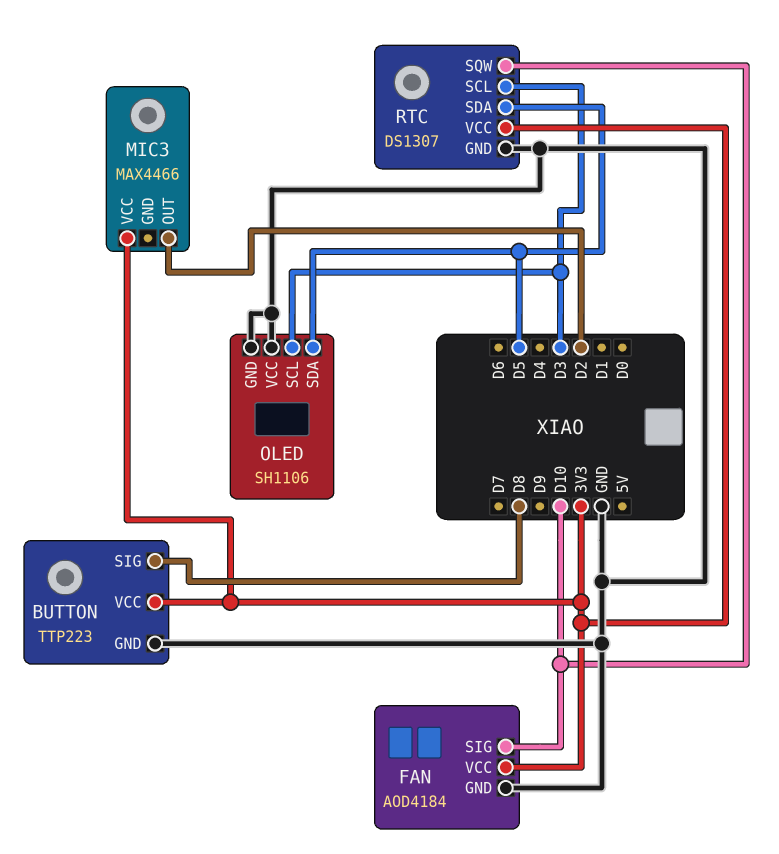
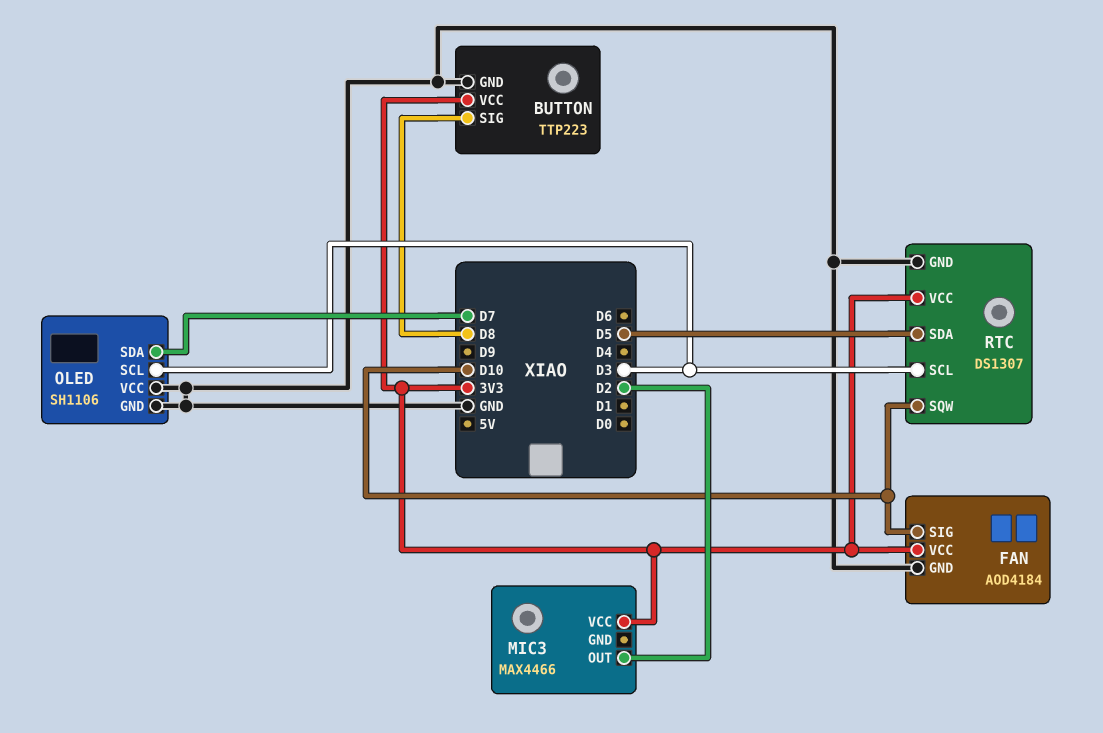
OLED pin SDA: D5 -> D7

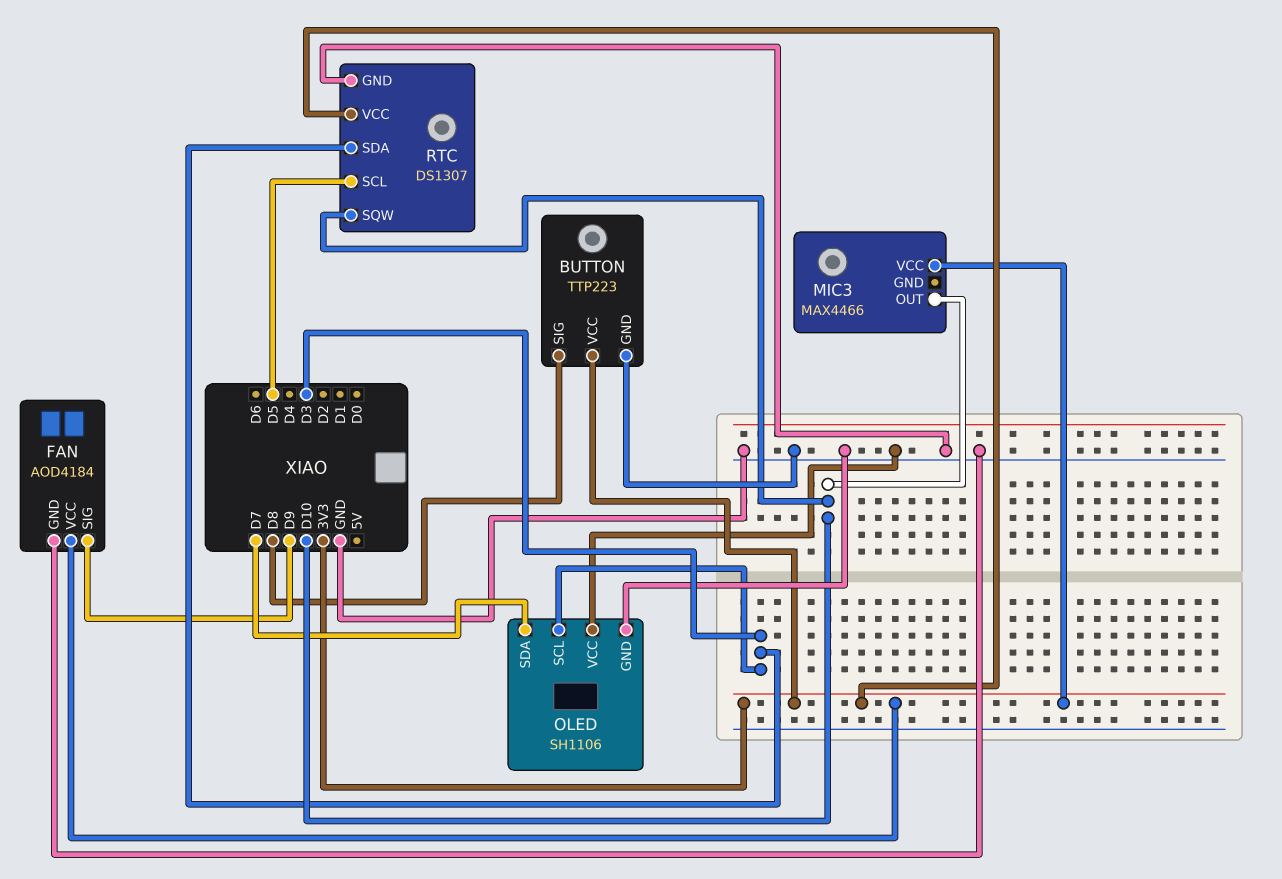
FAN pin SIG: D10 -> D9
MIC3 pin OUT: D2 -> D10
RTC pin SCL: D3 -> D5
RTC pin SDA: D5 -> D3

